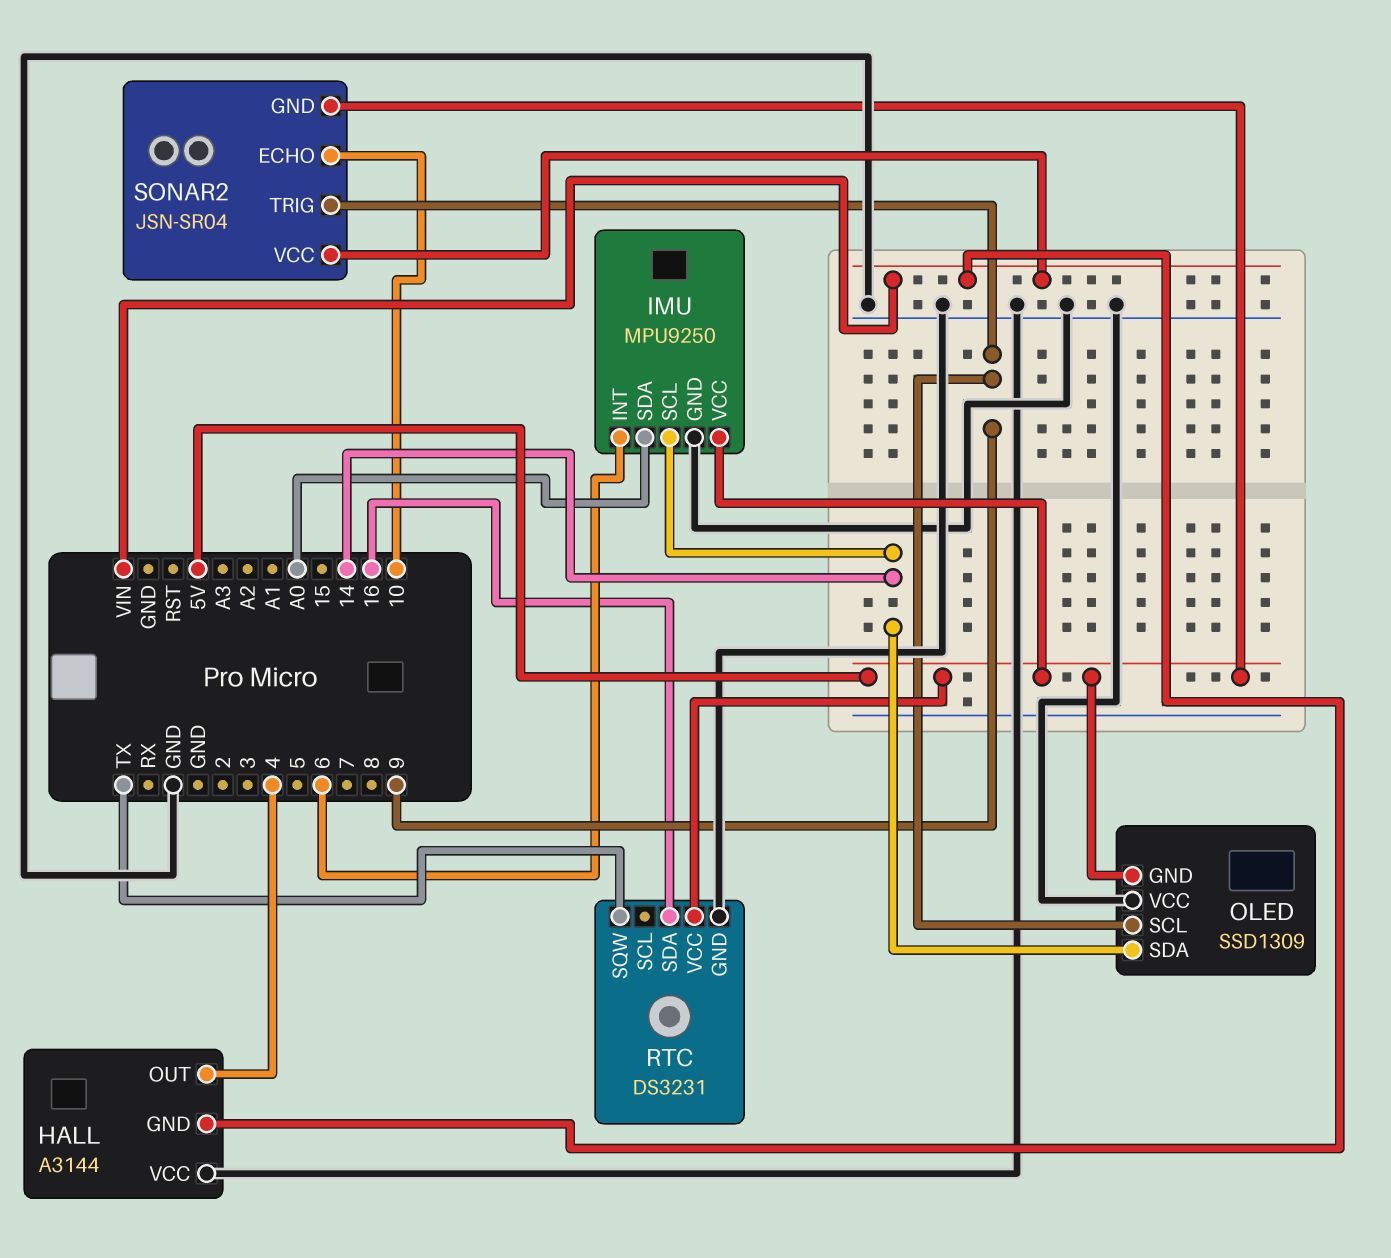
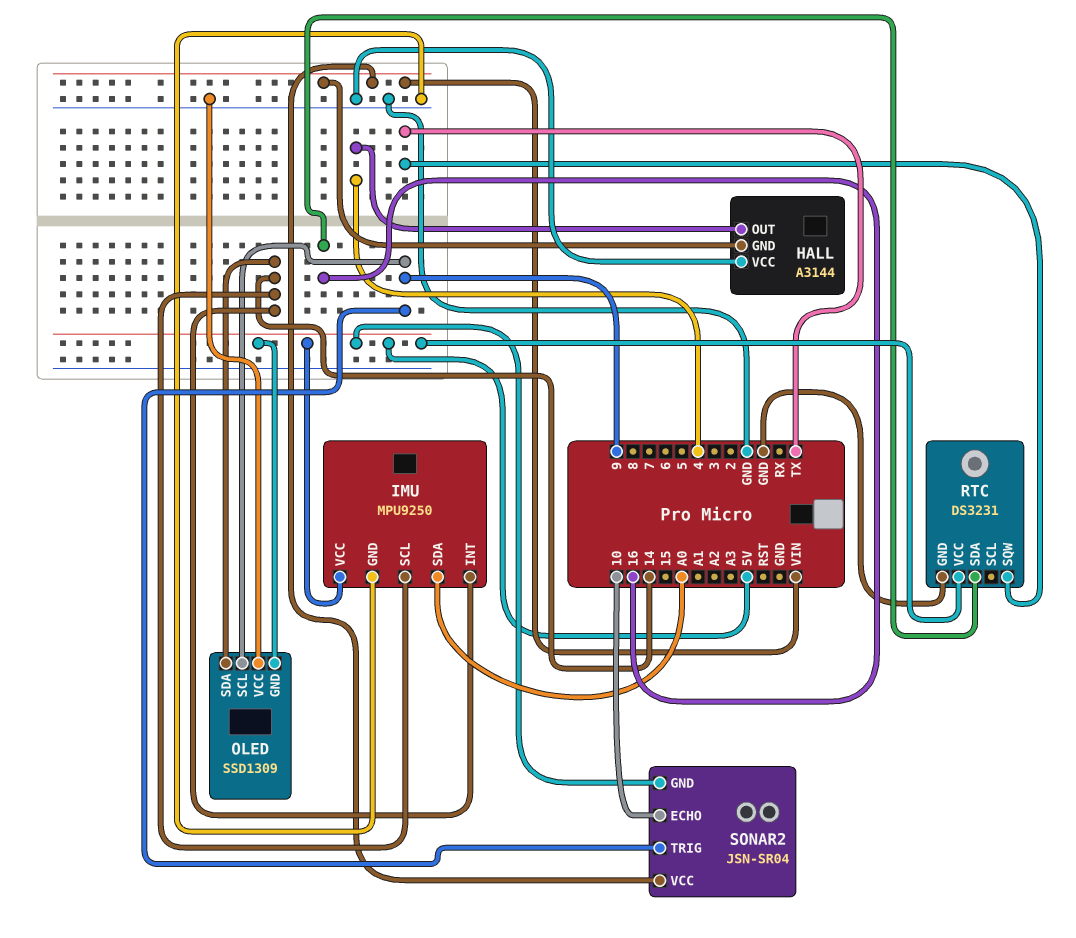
IMU pin INT: 6 -> 14

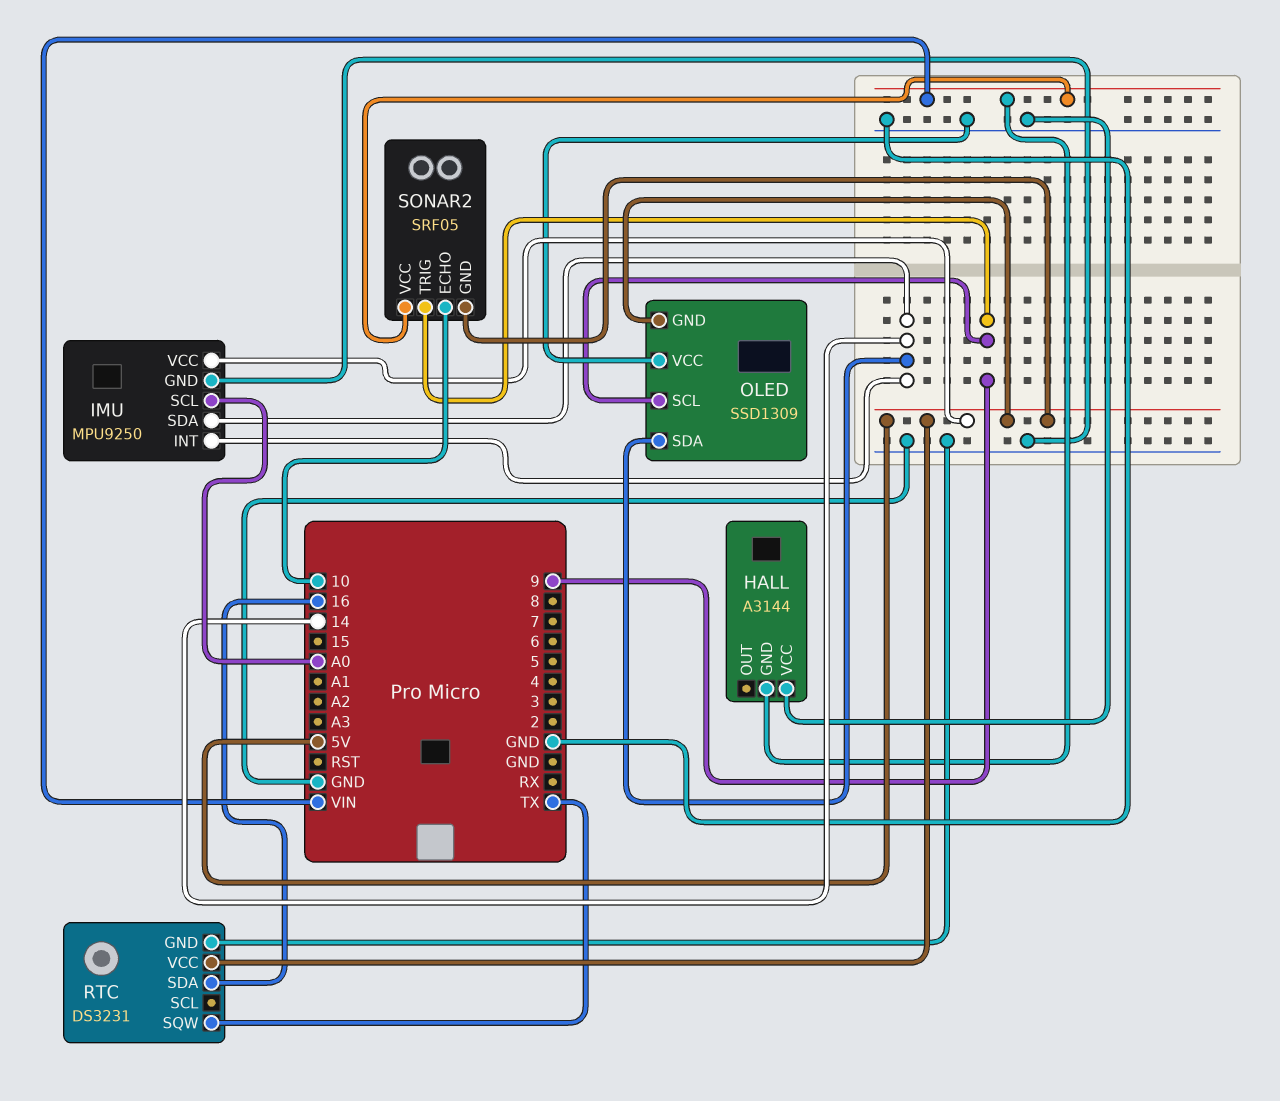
HALL pin OUT: 4 -> none
IMU pin SCL: 14 -> A0
IMU pin SDA: A0 -> 14
SONAR2: JSN-SR04 -> SRF05

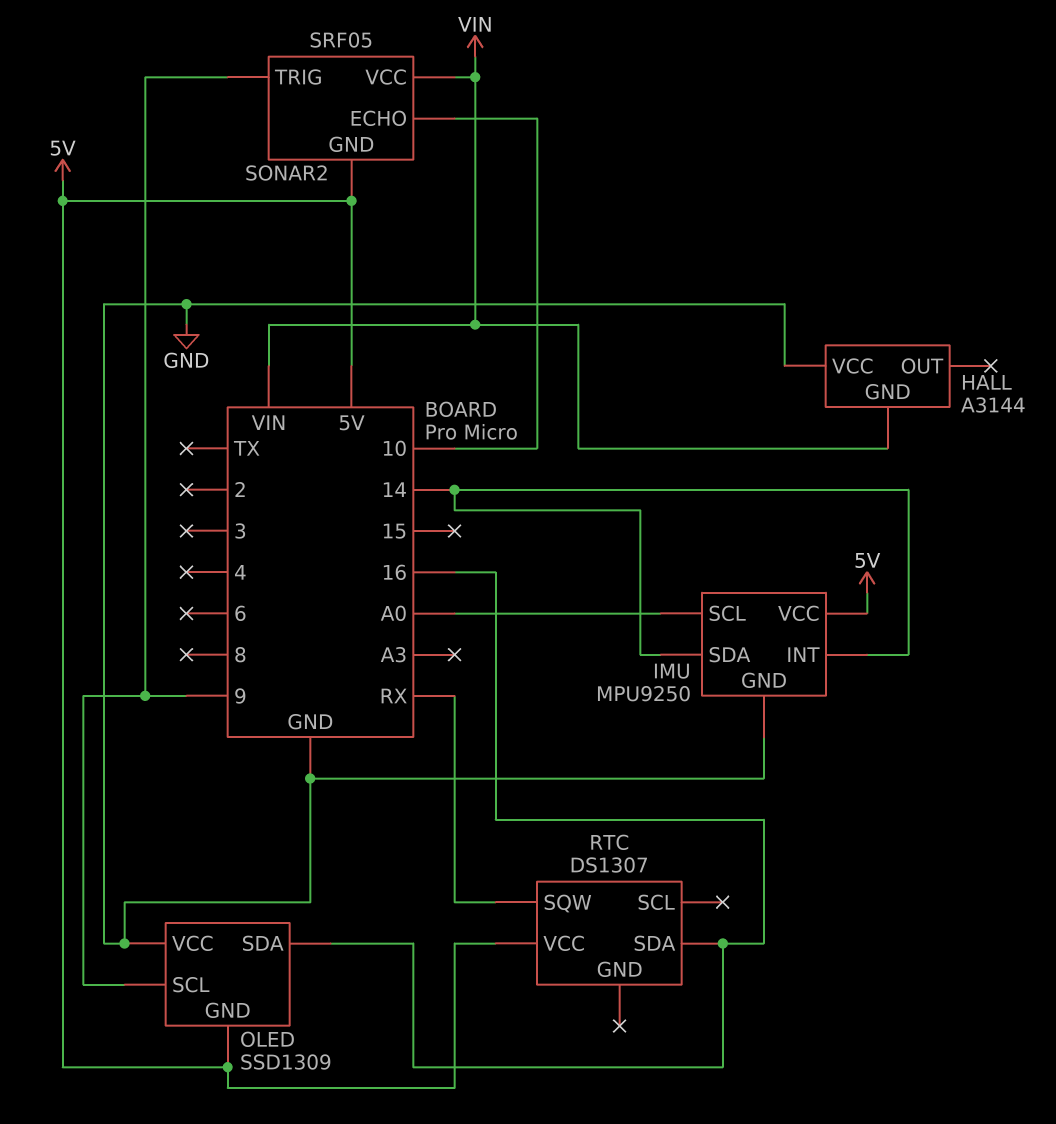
OLED pin SDA: 14 -> 16
RTC: DS3231 -> DS1307
RTC pin GND: GND -> none
RTC pin SQW: TX -> RX

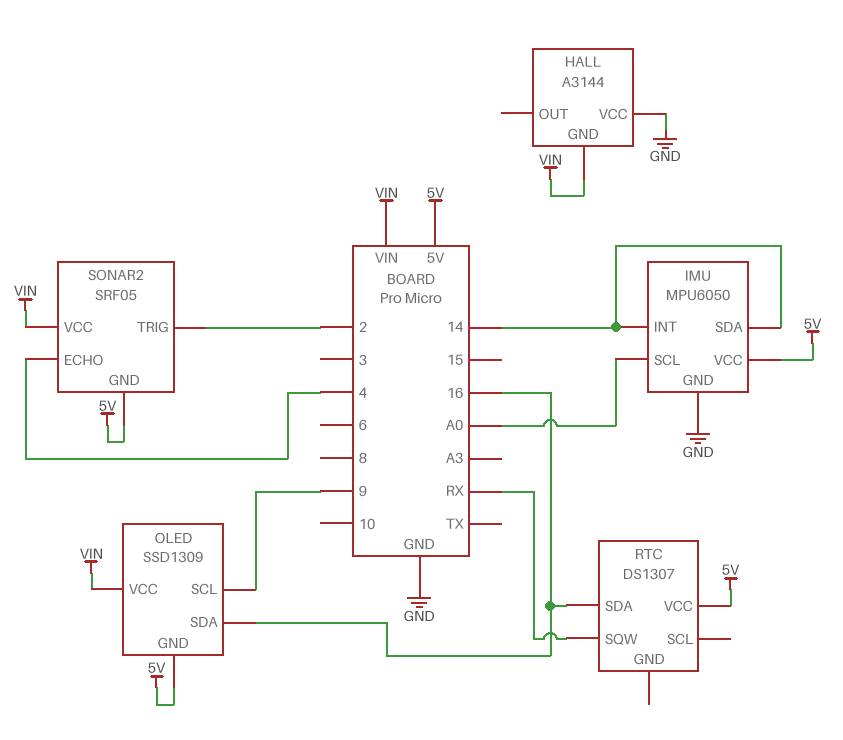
IMU: MPU9250 -> MPU6050
OLED pin VCC: GND -> VIN
SONAR2 pin ECHO: 10 -> 4
SONAR2 pin TRIG: 9 -> 2

